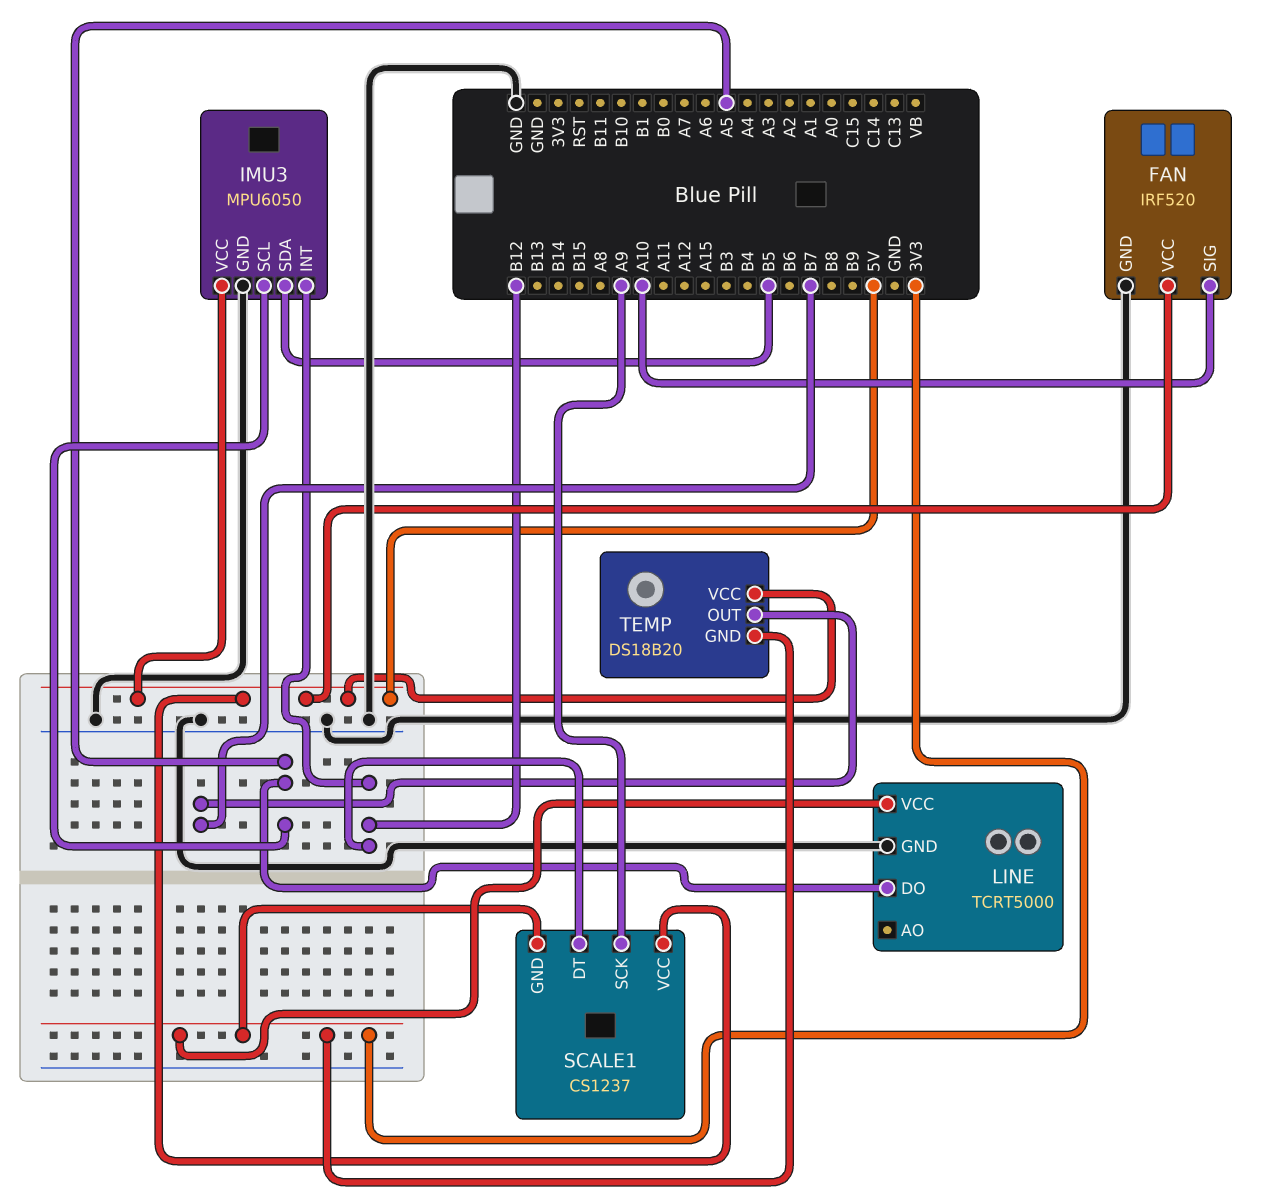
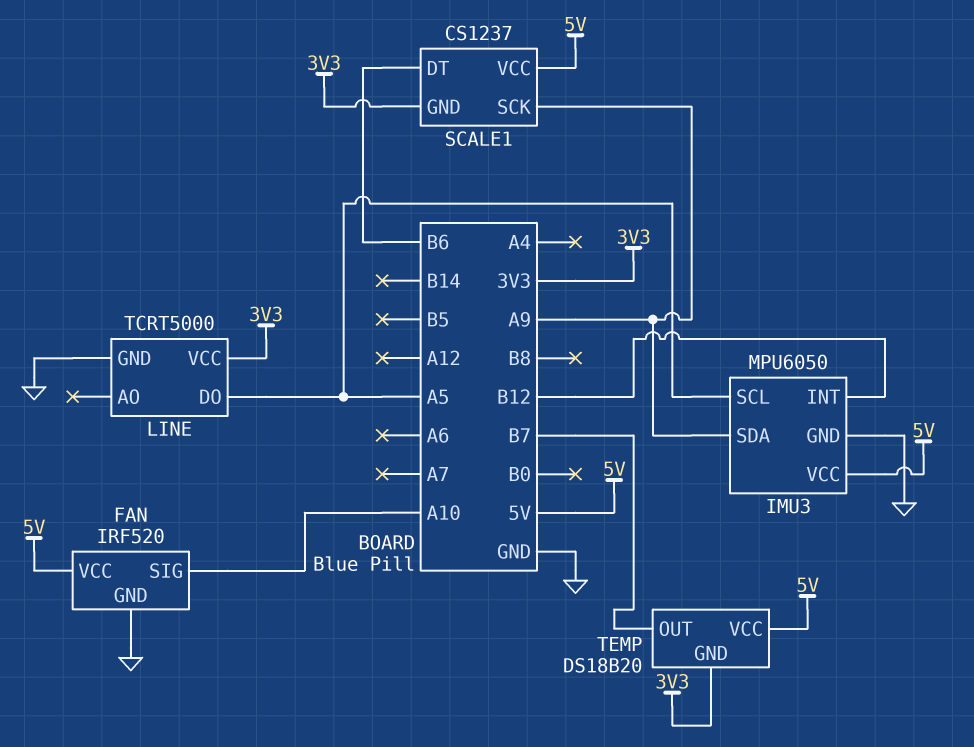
IMU3 pin SDA: B5 -> A9
SCALE1 pin DT: B12 -> B6

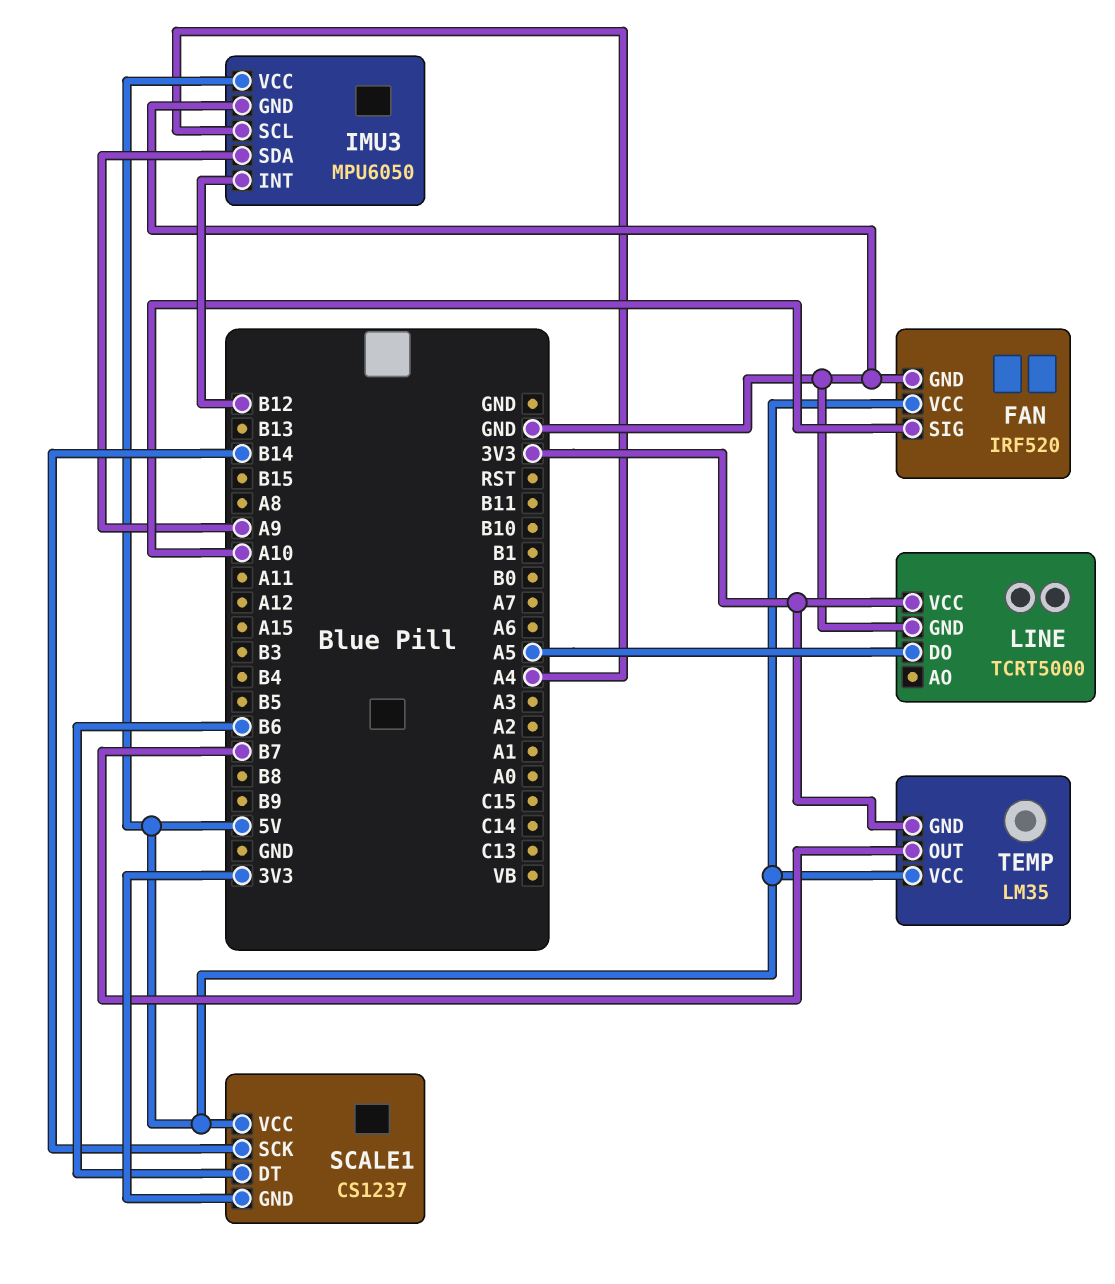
IMU3 pin SCL: A5 -> A4
SCALE1 pin SCK: A9 -> B14
TEMP: DS18B20 -> LM35

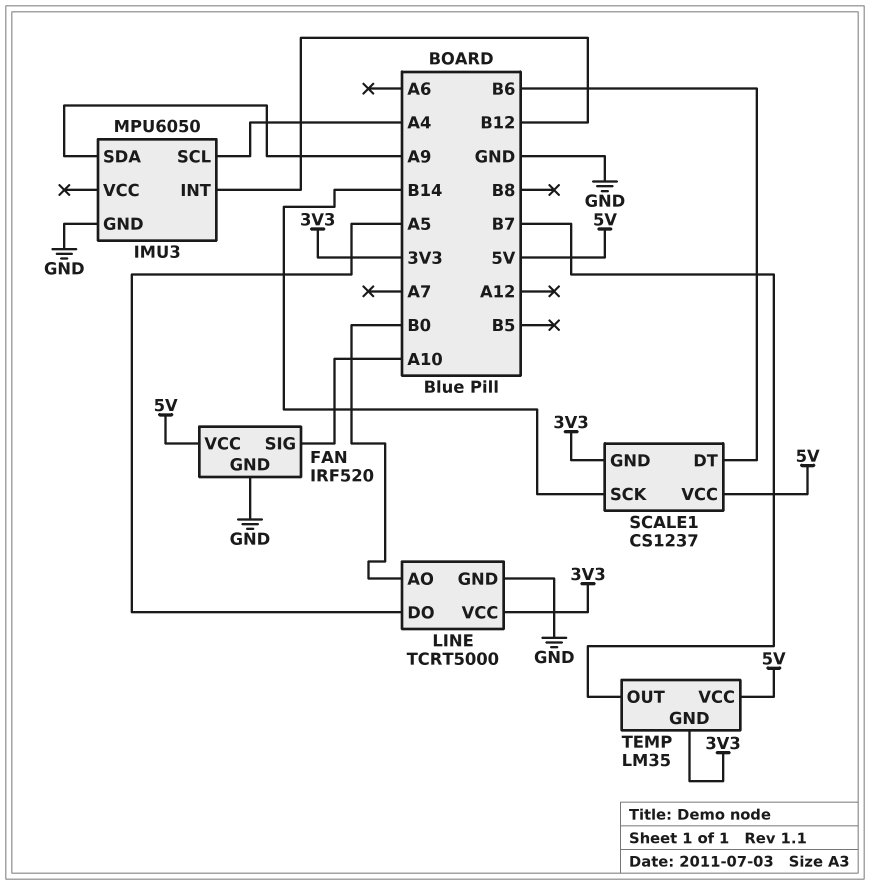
IMU3 pin VCC: 5V -> none
LINE pin AO: none -> B0

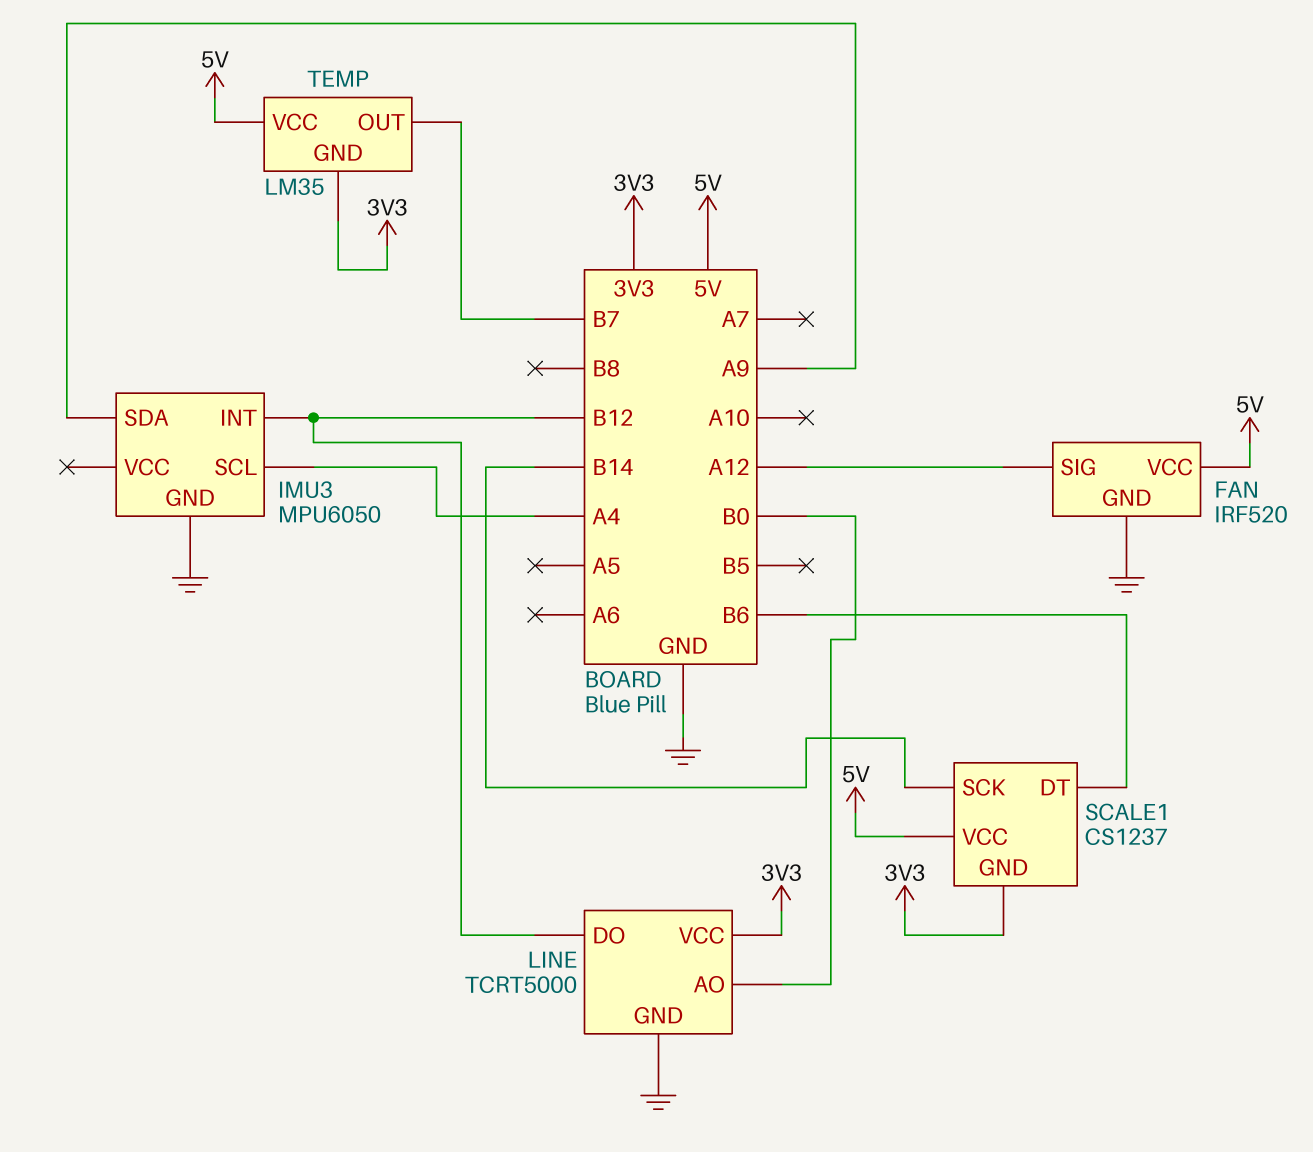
FAN pin SIG: A10 -> A12
LINE pin DO: A5 -> B12

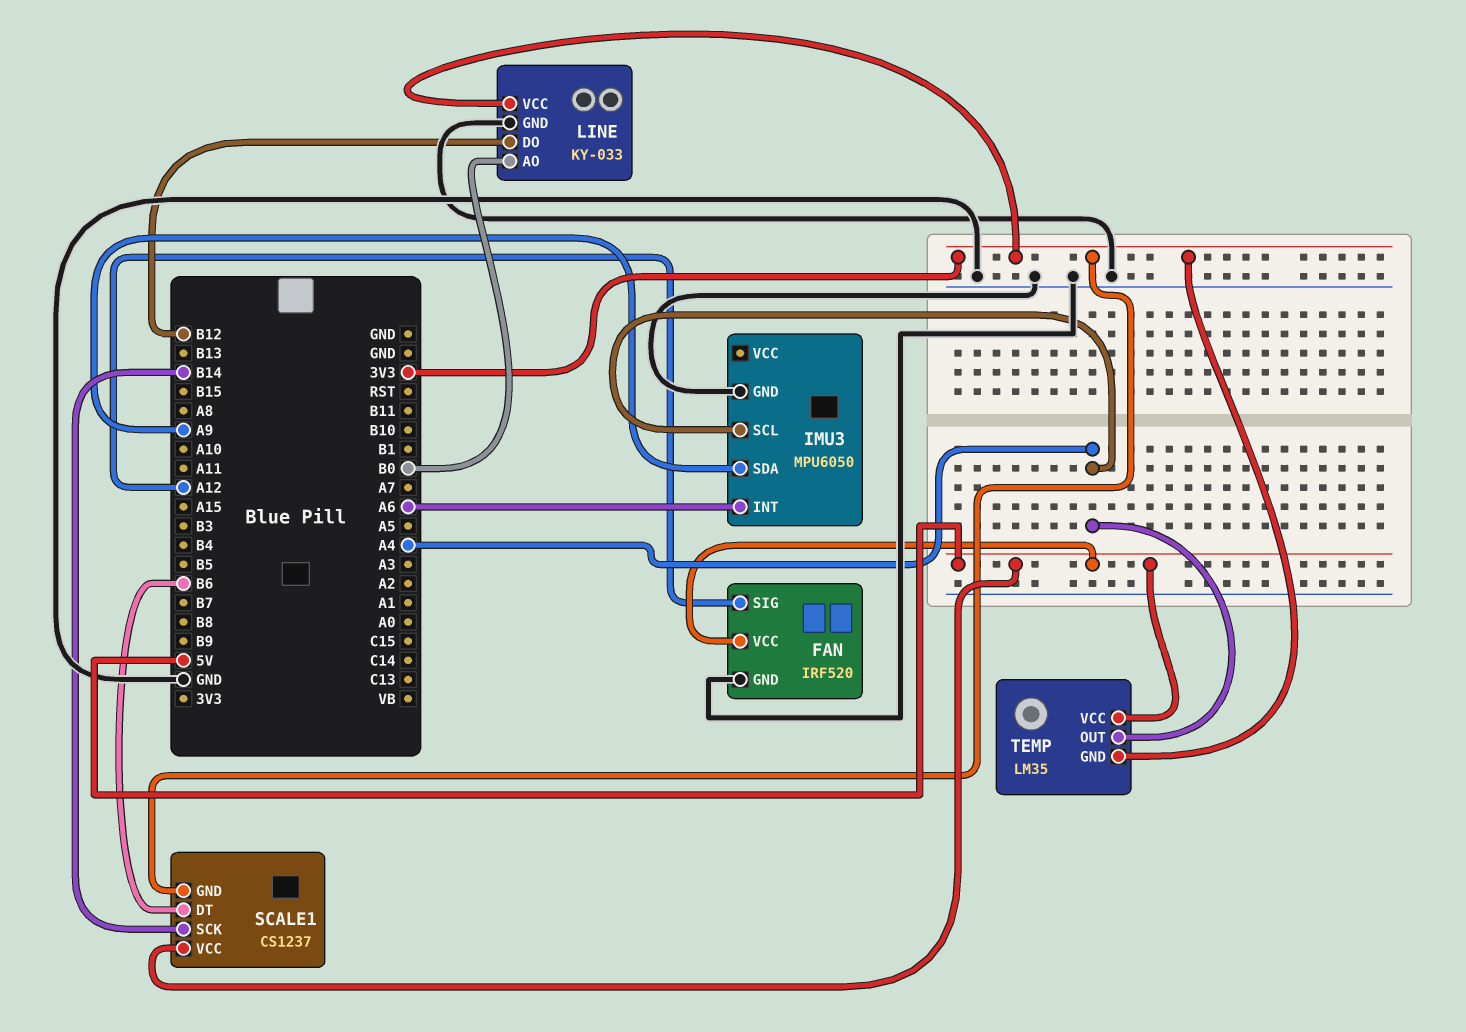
IMU3 pin INT: B12 -> A6
LINE: TCRT5000 -> KY-033
TEMP pin OUT: B7 -> A4

